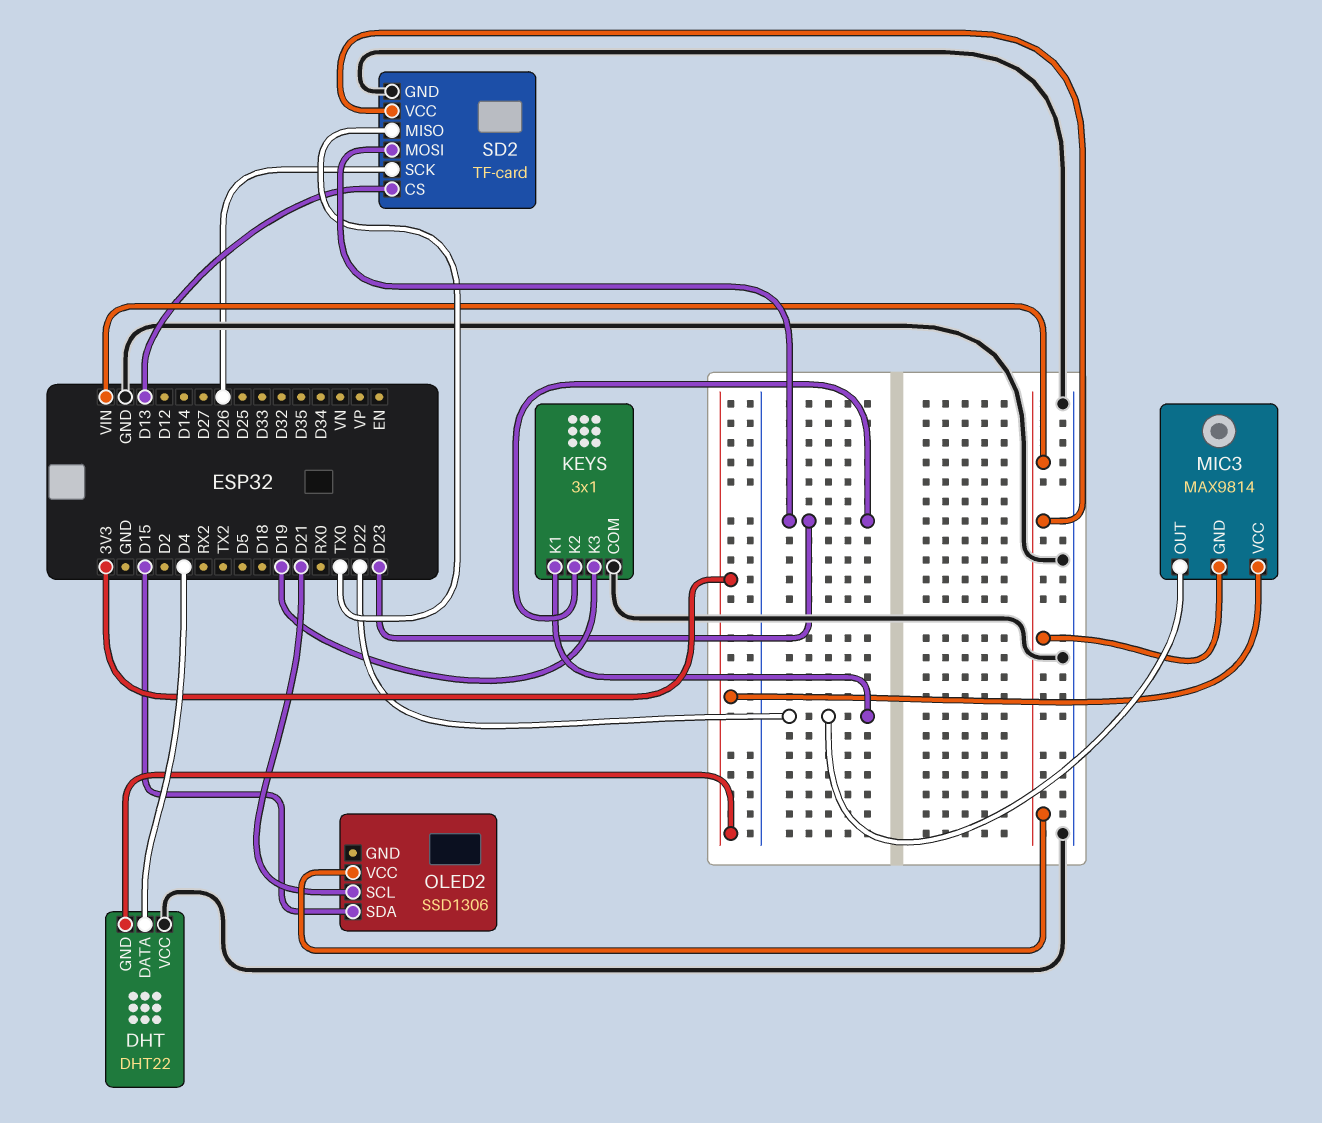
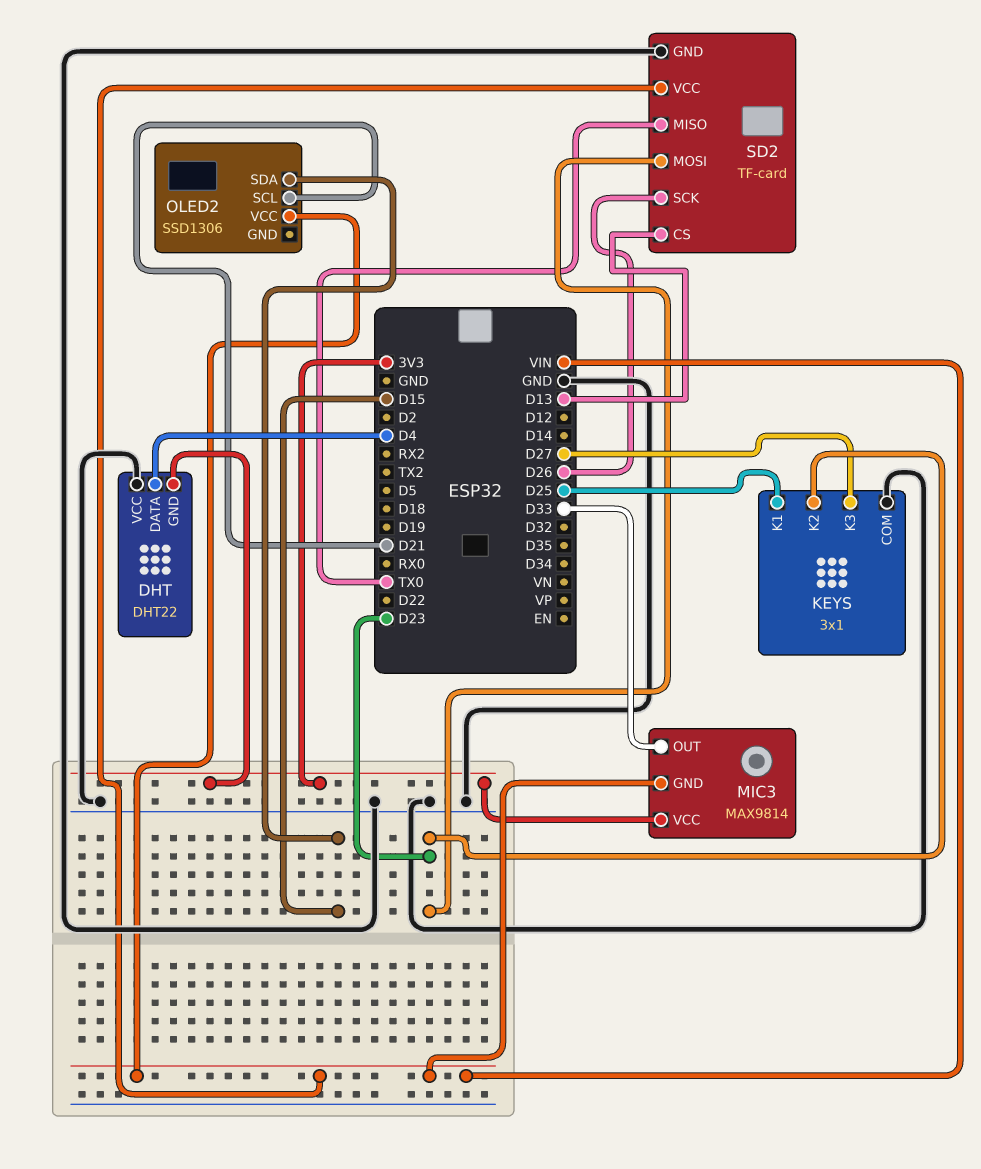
KEYS pin K1: D22 -> D25
KEYS pin K3: D19 -> D27
MIC3 pin OUT: D22 -> D33

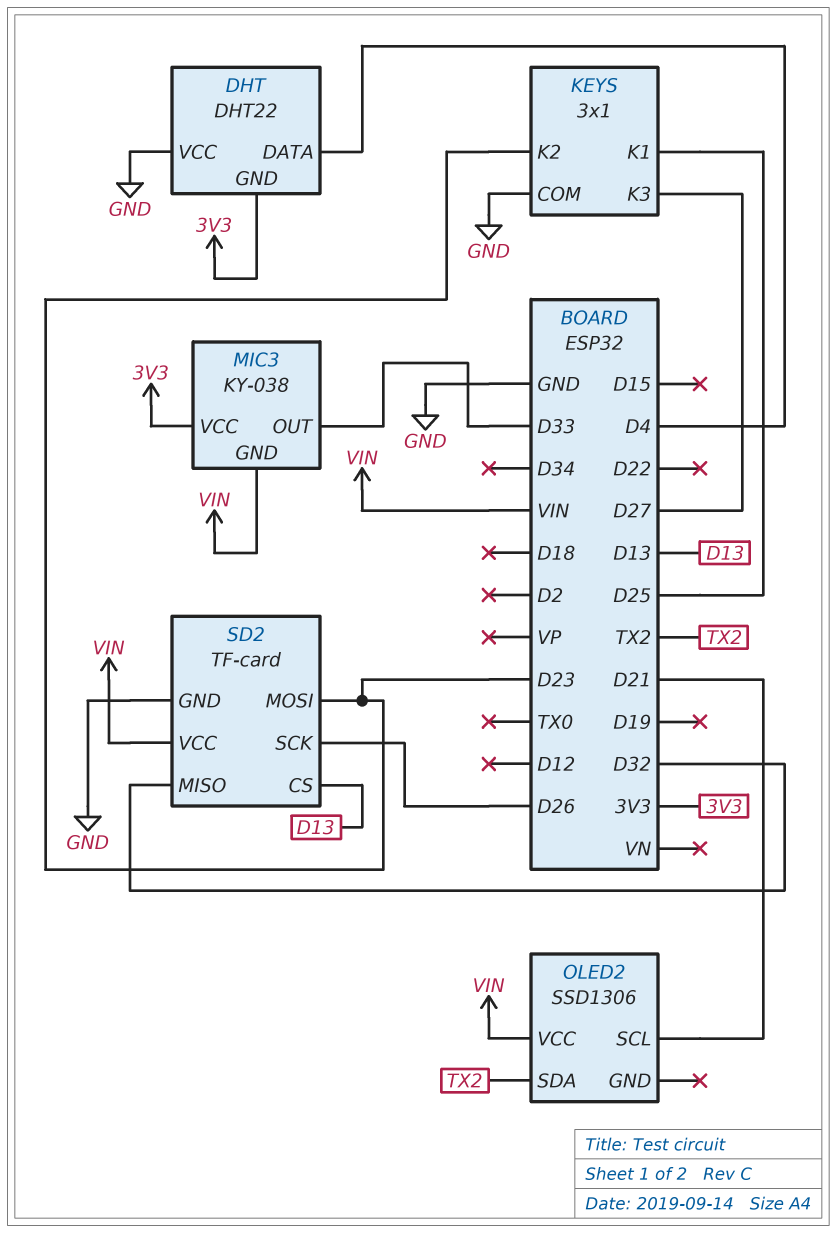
MIC3: MAX9814 -> KY-038
OLED2 pin SDA: D15 -> TX2
SD2 pin MISO: TX0 -> D32

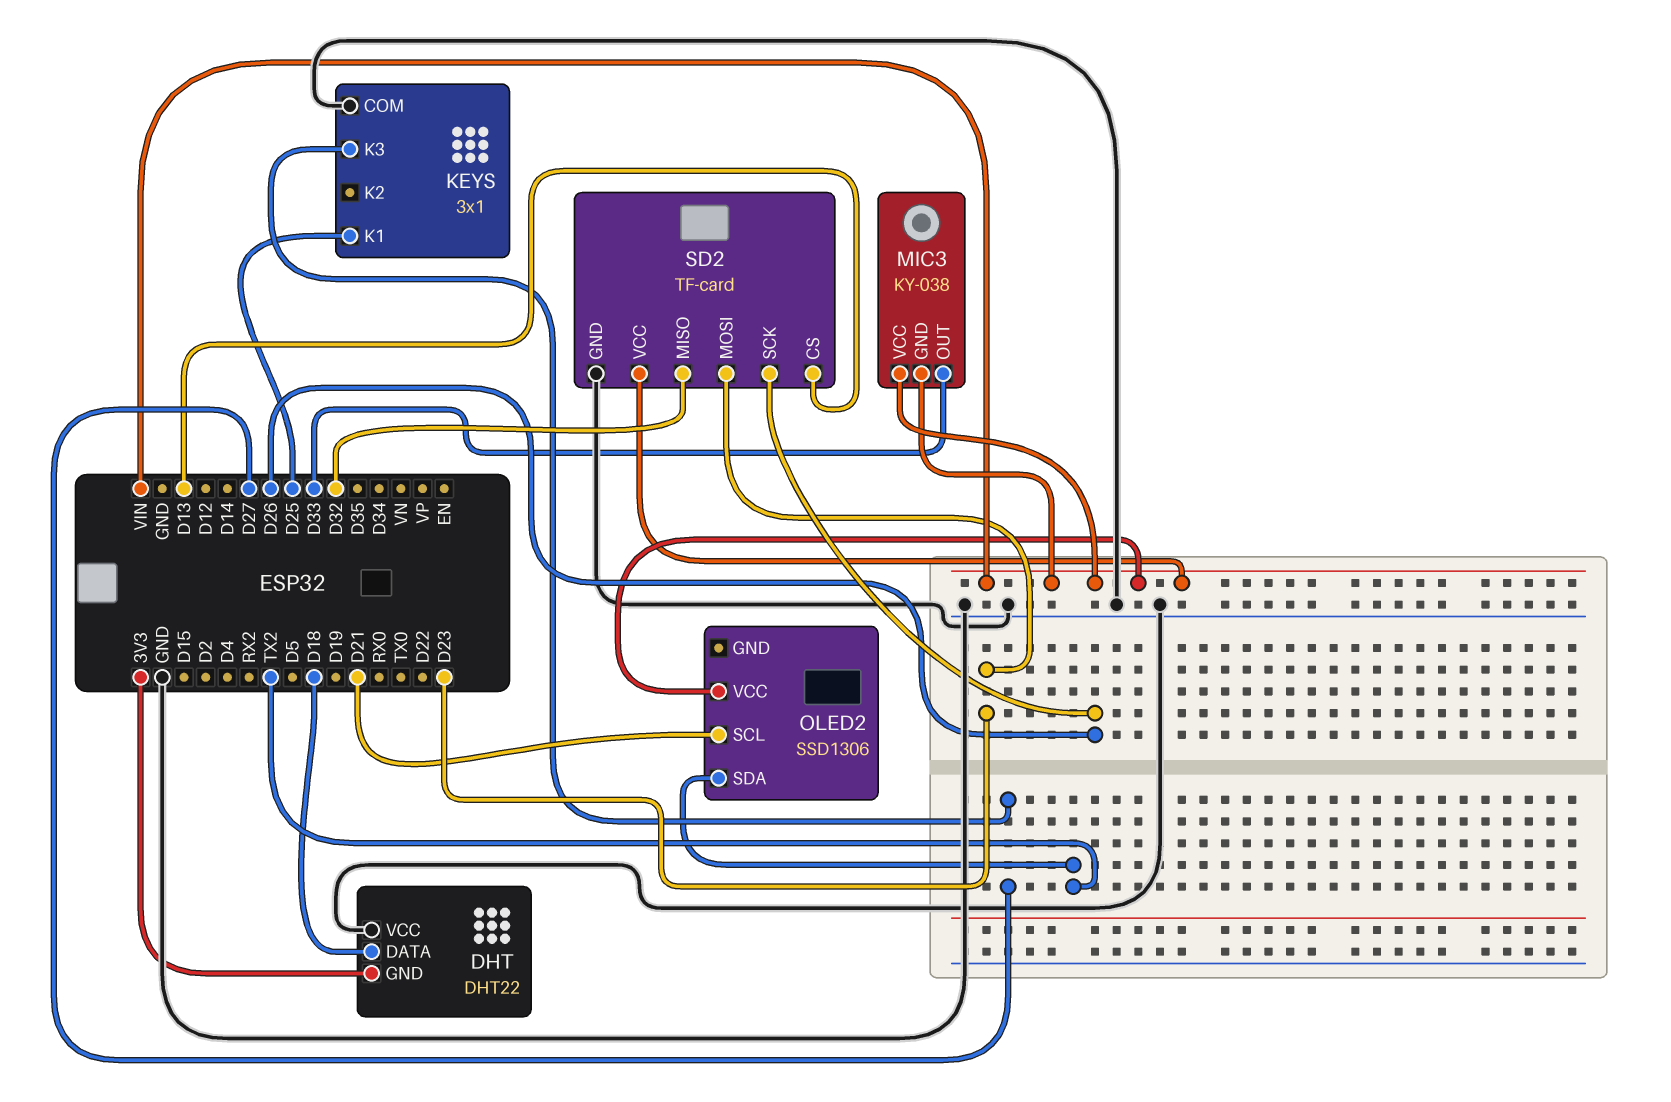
DHT pin DATA: D4 -> D18
KEYS pin K2: D23 -> none
MIC3 pin VCC: 3V3 -> VIN

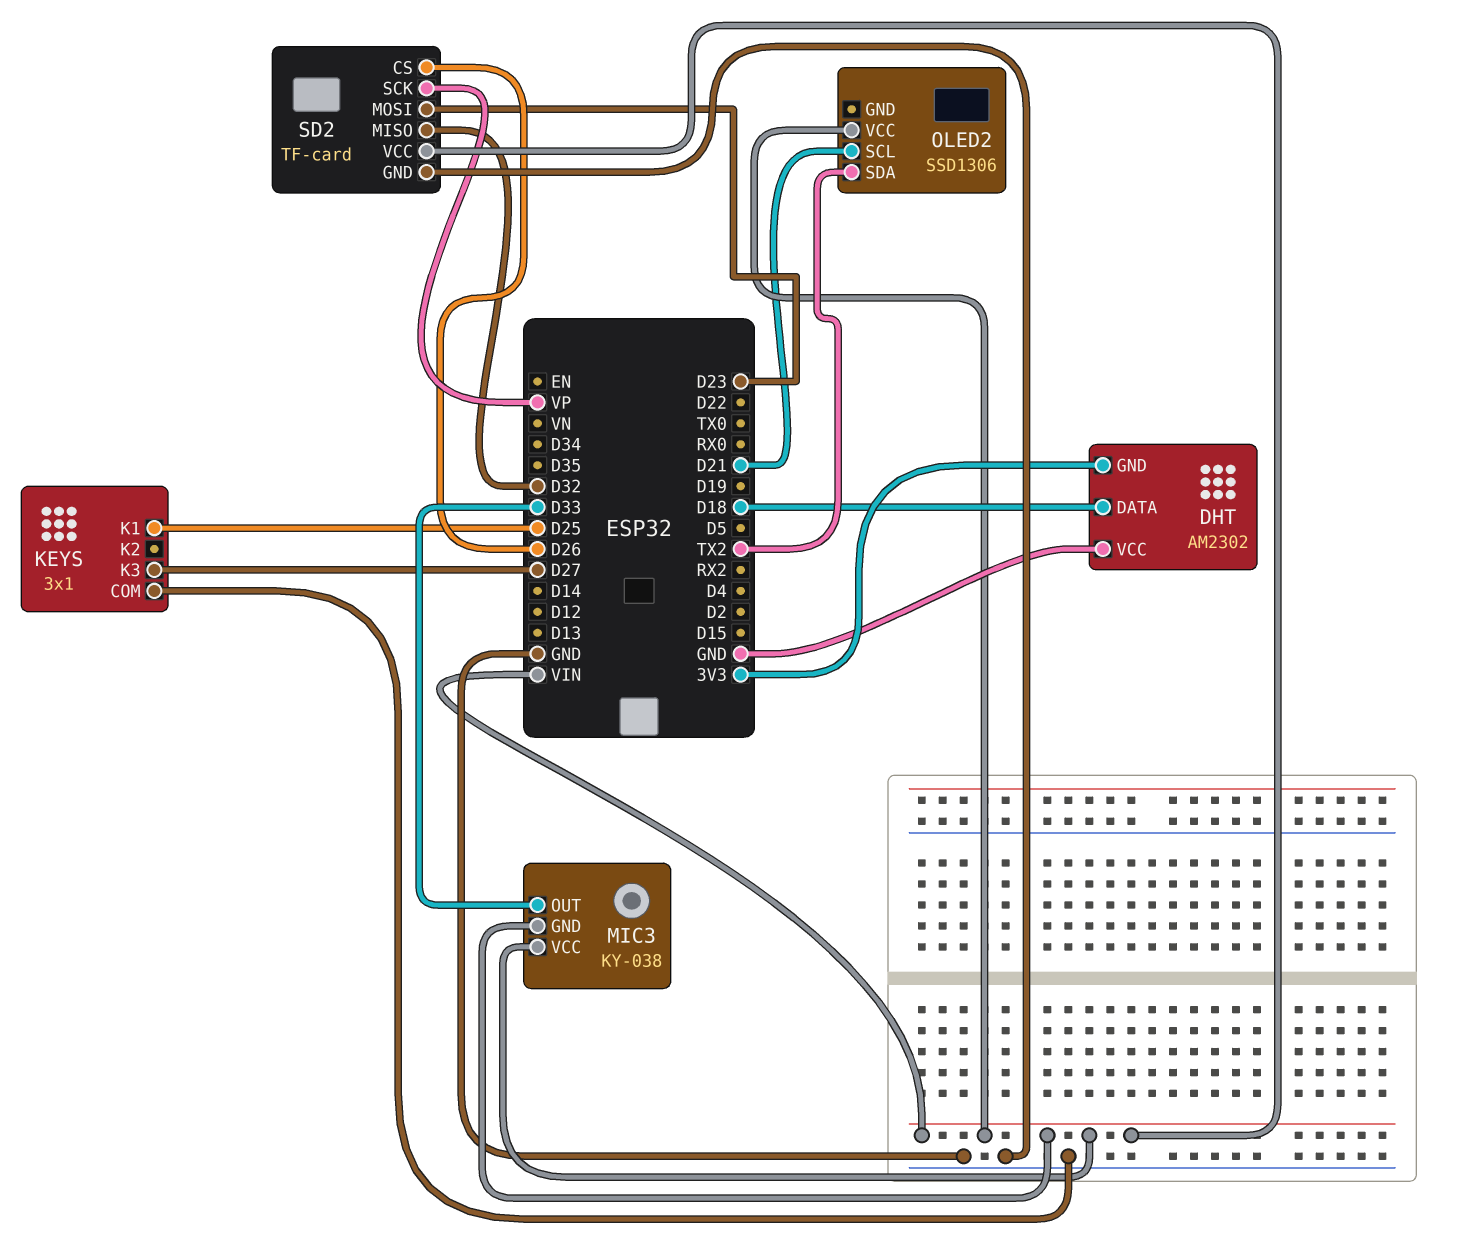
DHT: DHT22 -> AM2302
SD2 pin CS: D13 -> D26
SD2 pin SCK: D26 -> VP

